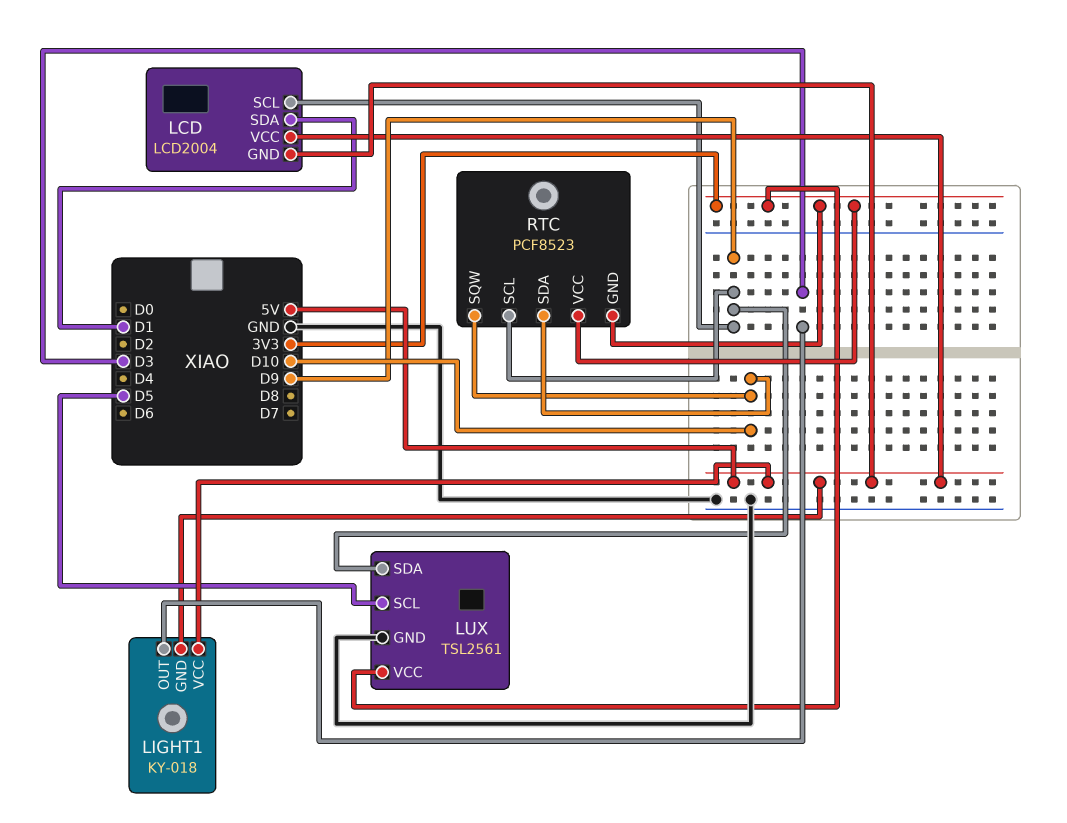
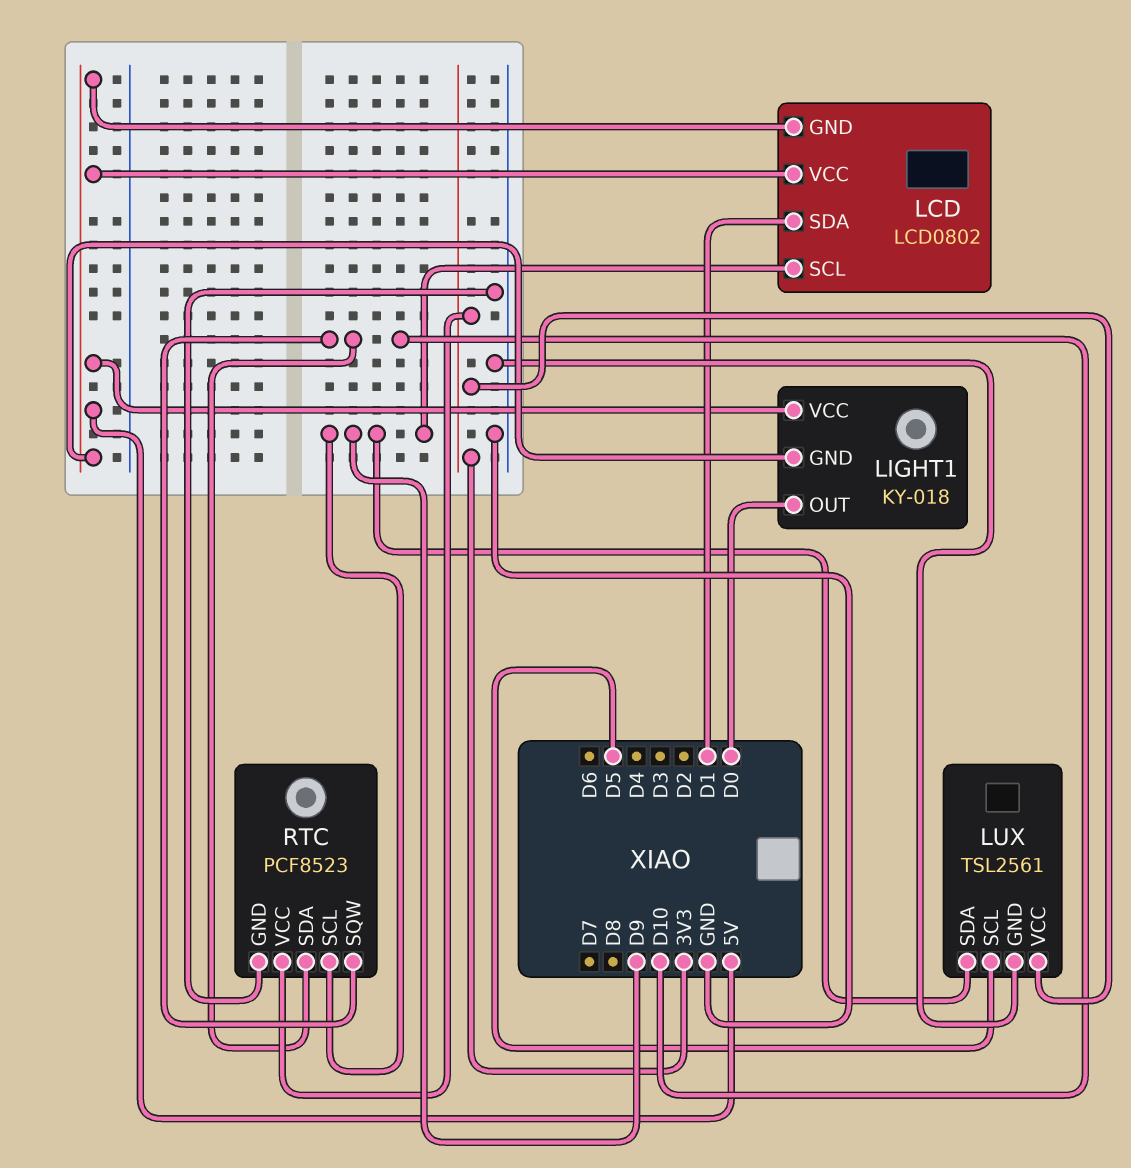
LCD: LCD2004 -> LCD0802
LIGHT1 pin OUT: D3 -> D0
RTC pin GND: 3V3 -> GND

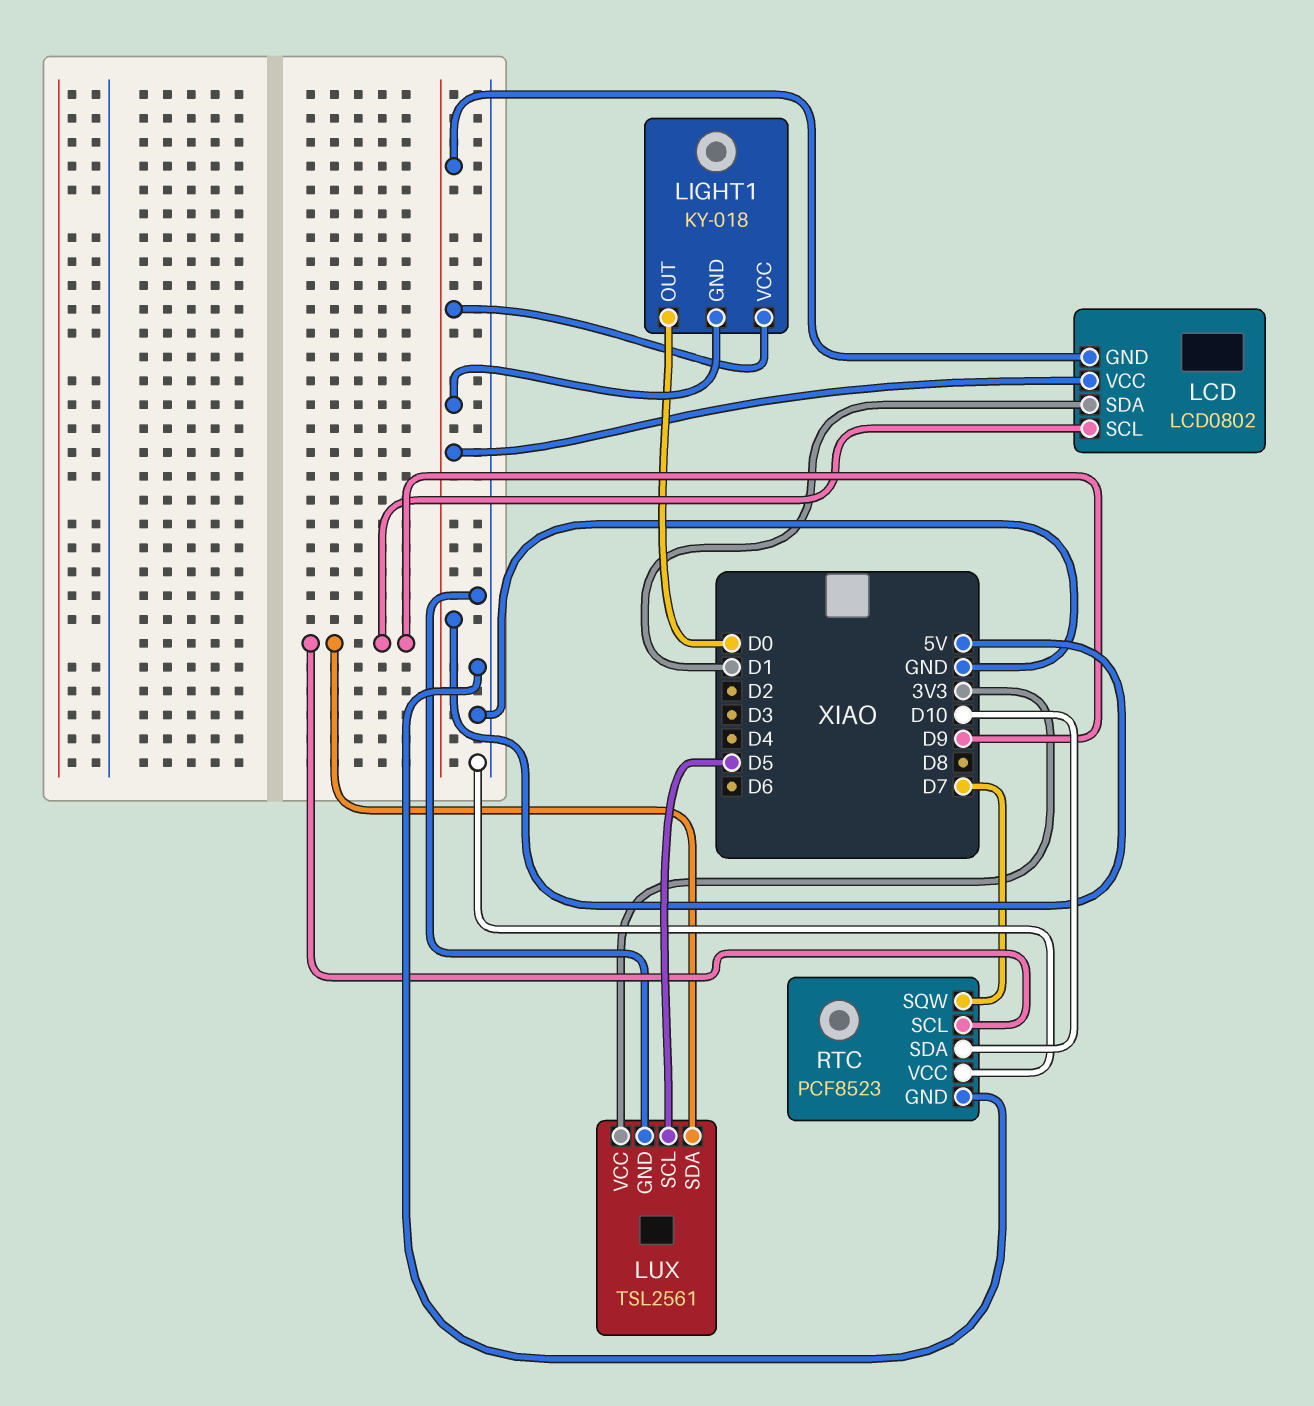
RTC pin SQW: D10 -> D7
RTC pin VCC: 3V3 -> GND

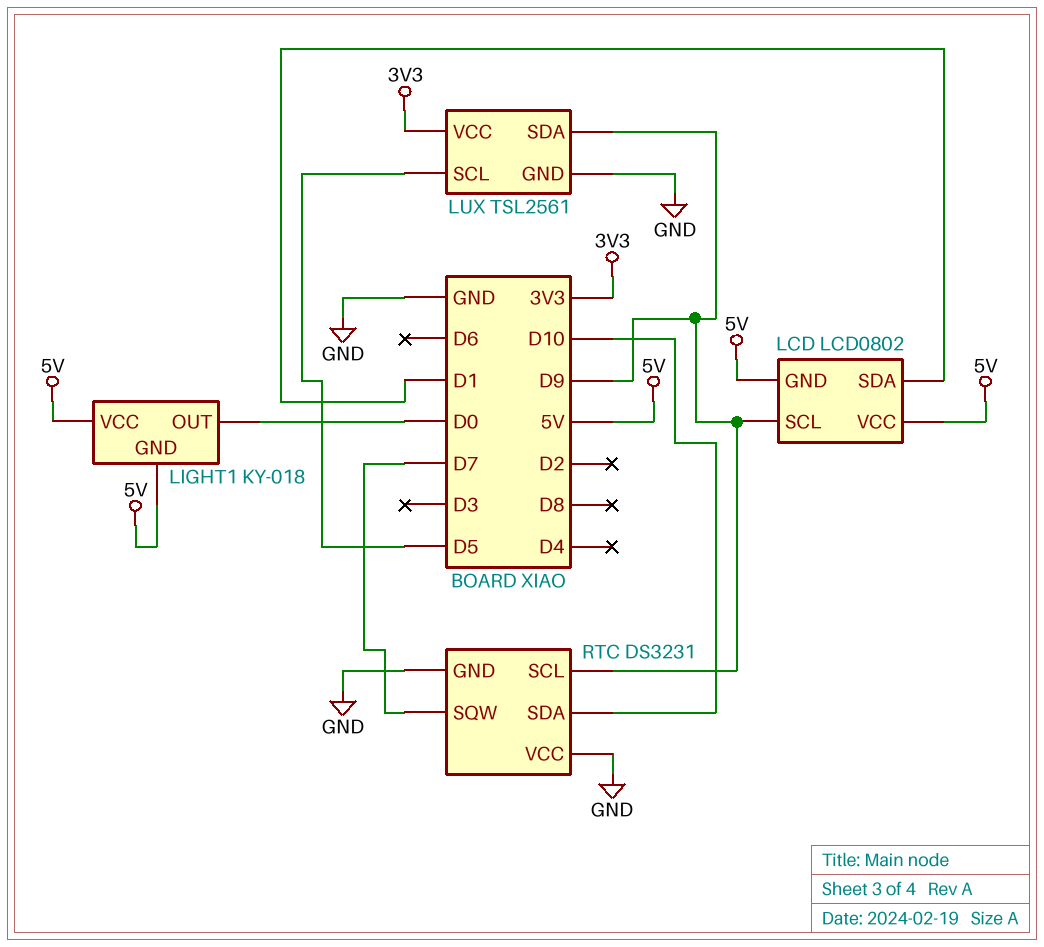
RTC: PCF8523 -> DS3231

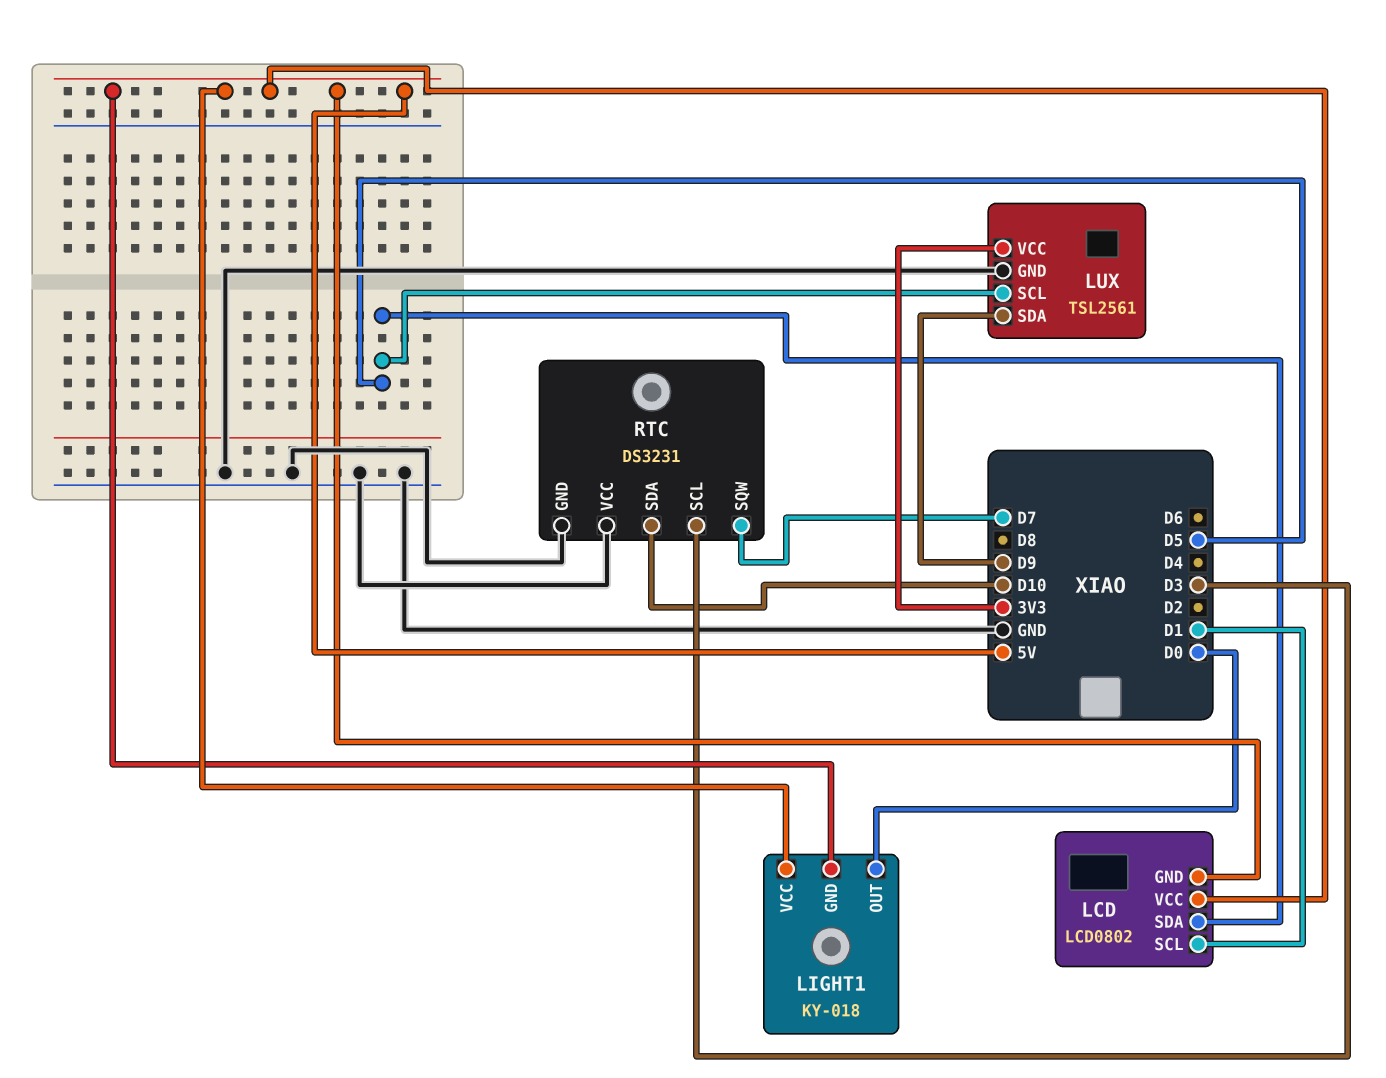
LCD pin SCL: D9 -> D1
LCD pin SDA: D1 -> D5
RTC pin SCL: D9 -> D3

